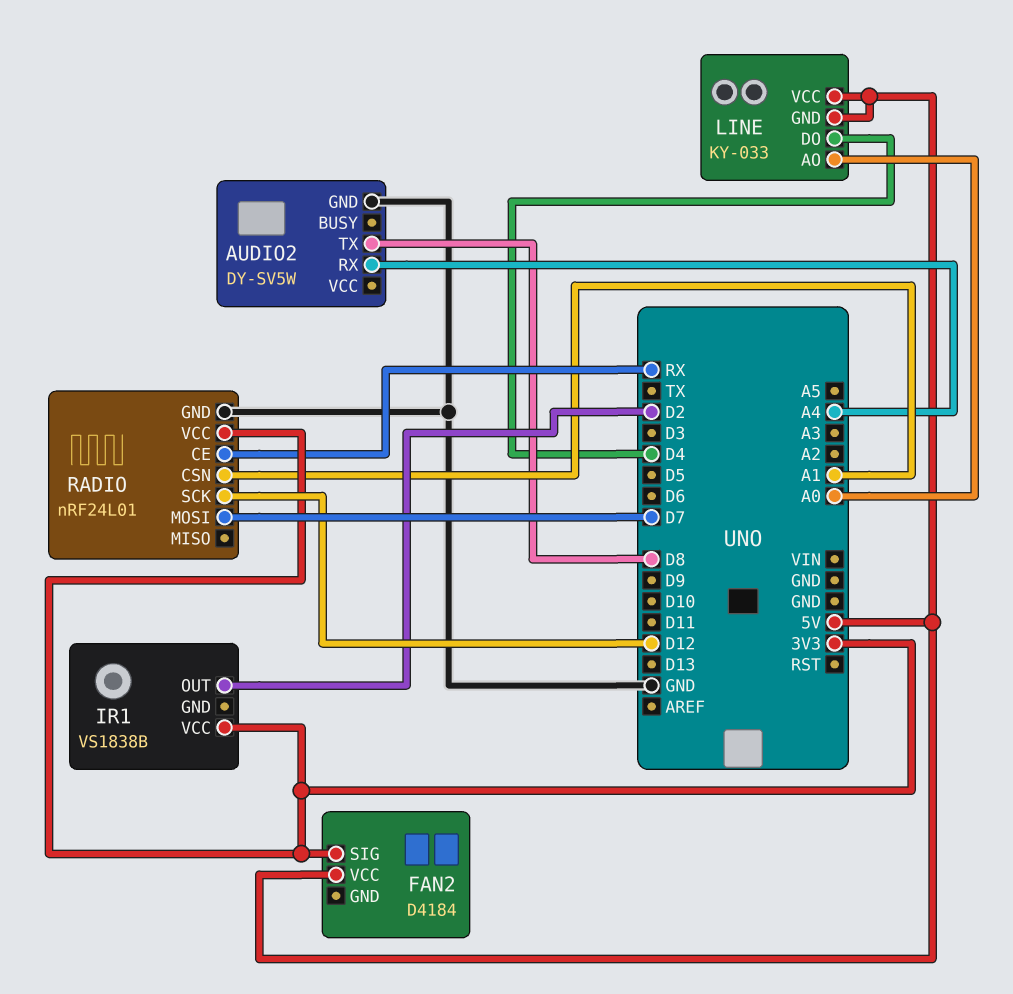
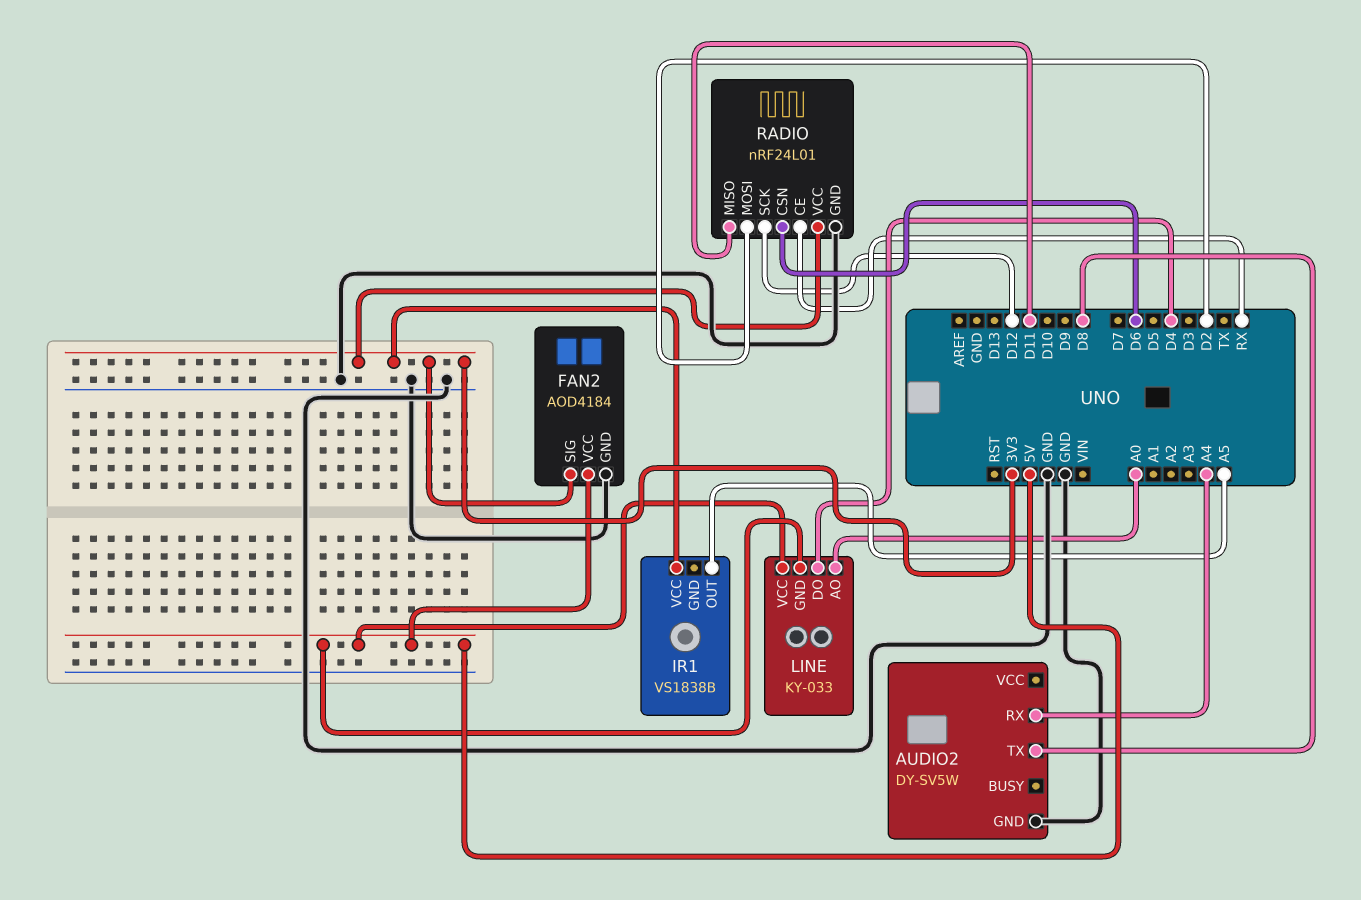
FAN2: D4184 -> AOD4184
FAN2 pin GND: none -> GND
IR1 pin OUT: D2 -> A5
RADIO pin CSN: A1 -> D6
RADIO pin MISO: none -> D11
RADIO pin MOSI: D7 -> D2

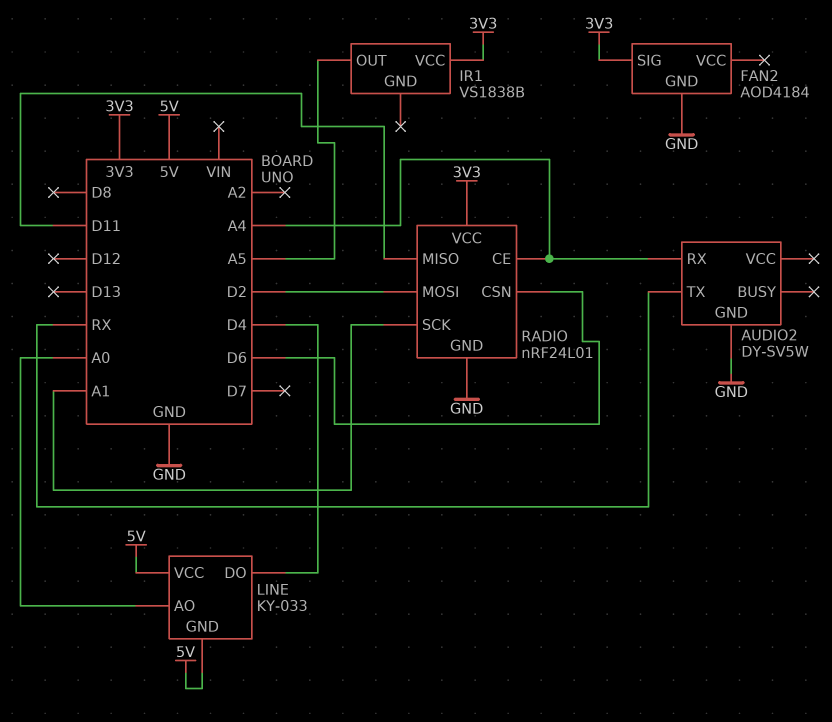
AUDIO2 pin TX: D8 -> RX
FAN2 pin VCC: 5V -> none
RADIO pin CE: RX -> A4
RADIO pin SCK: D12 -> A1

